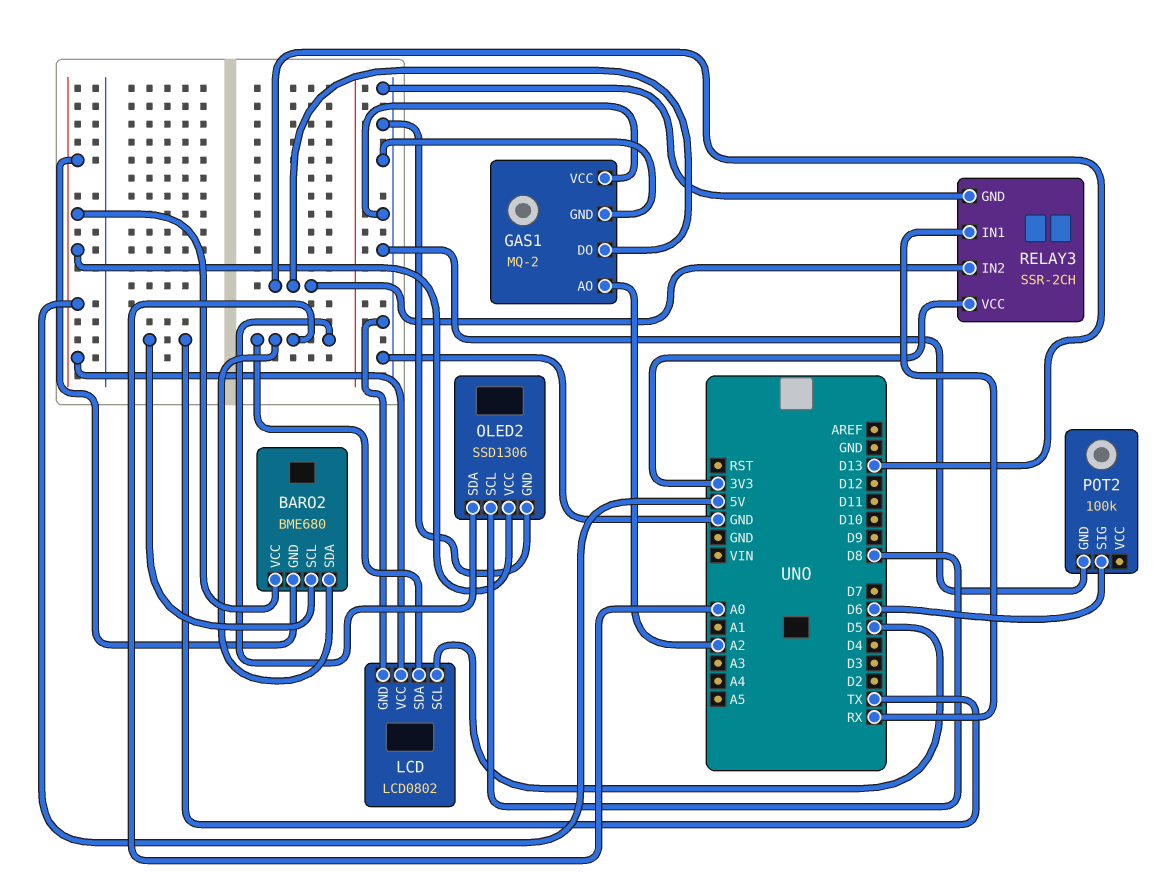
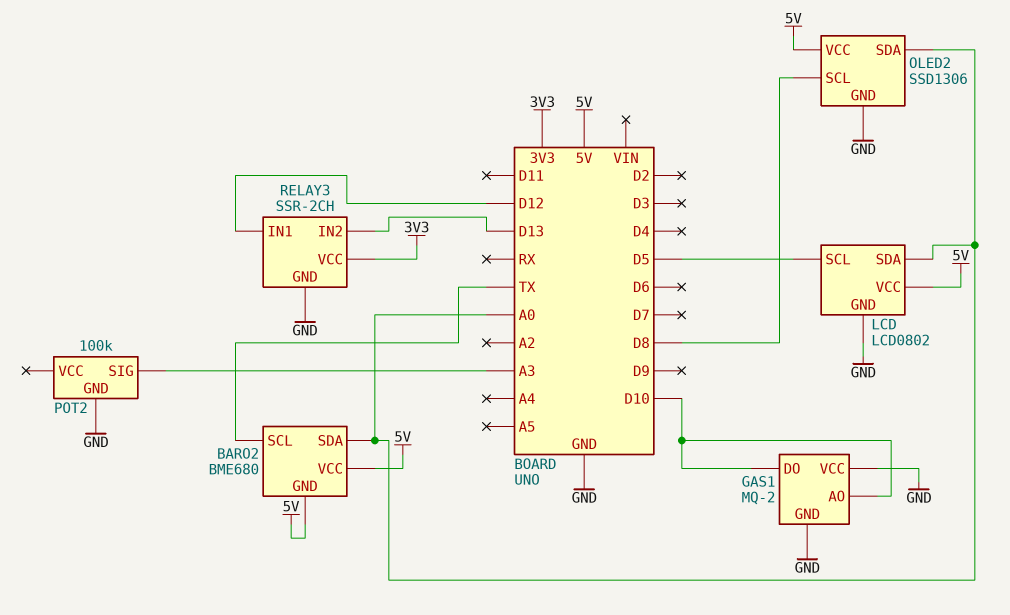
GAS1 pin AO: A2 -> D10
GAS1 pin DO: D13 -> D10
POT2 pin SIG: D6 -> A3
RELAY3 pin IN1: RX -> D12

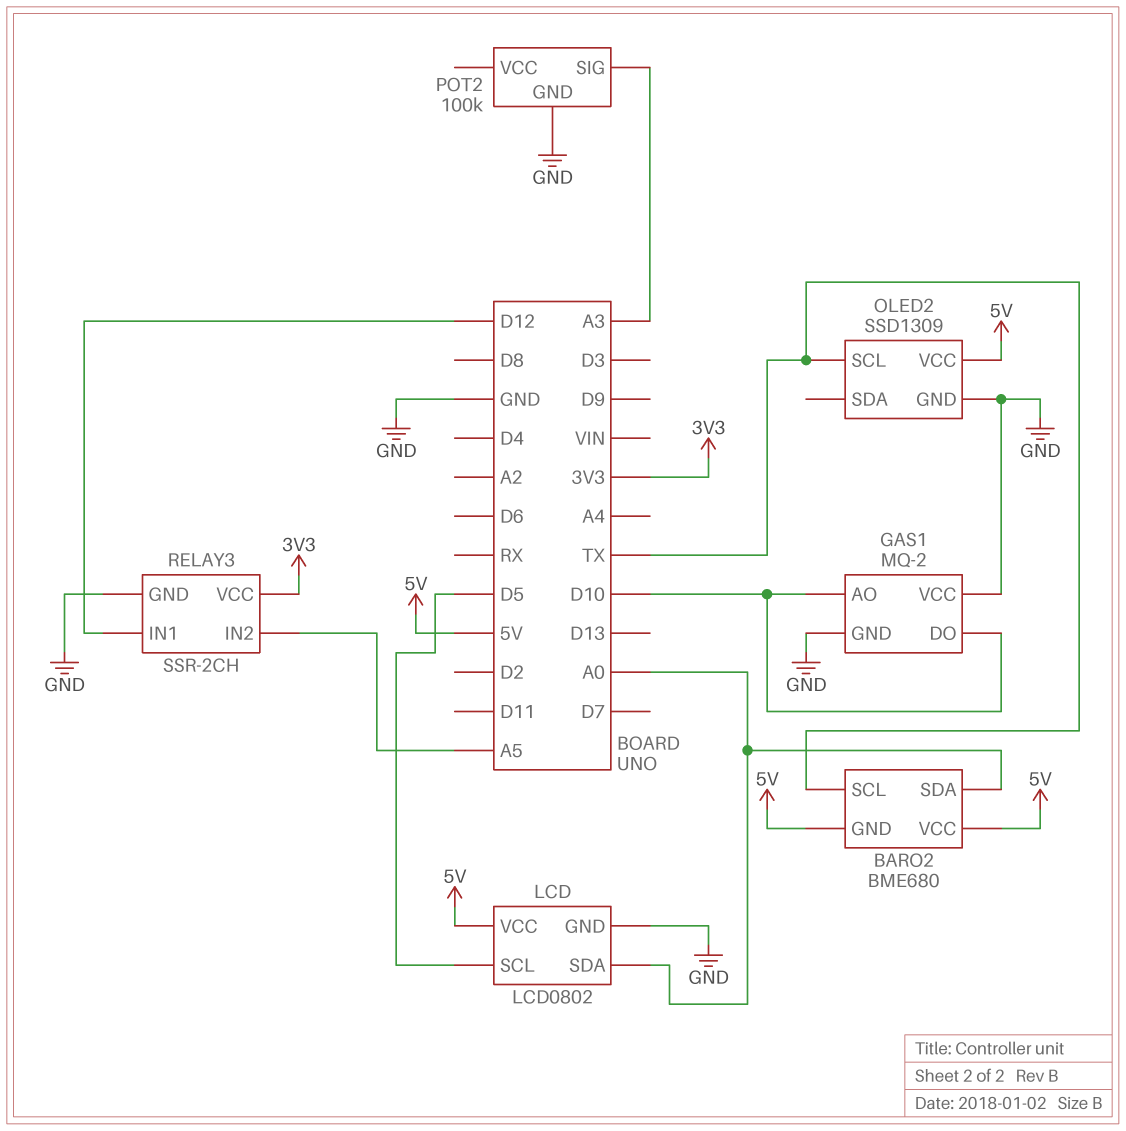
OLED2: SSD1306 -> SSD1309
OLED2 pin SCL: D8 -> TX
OLED2 pin SDA: A0 -> none
RELAY3 pin IN2: D13 -> A5

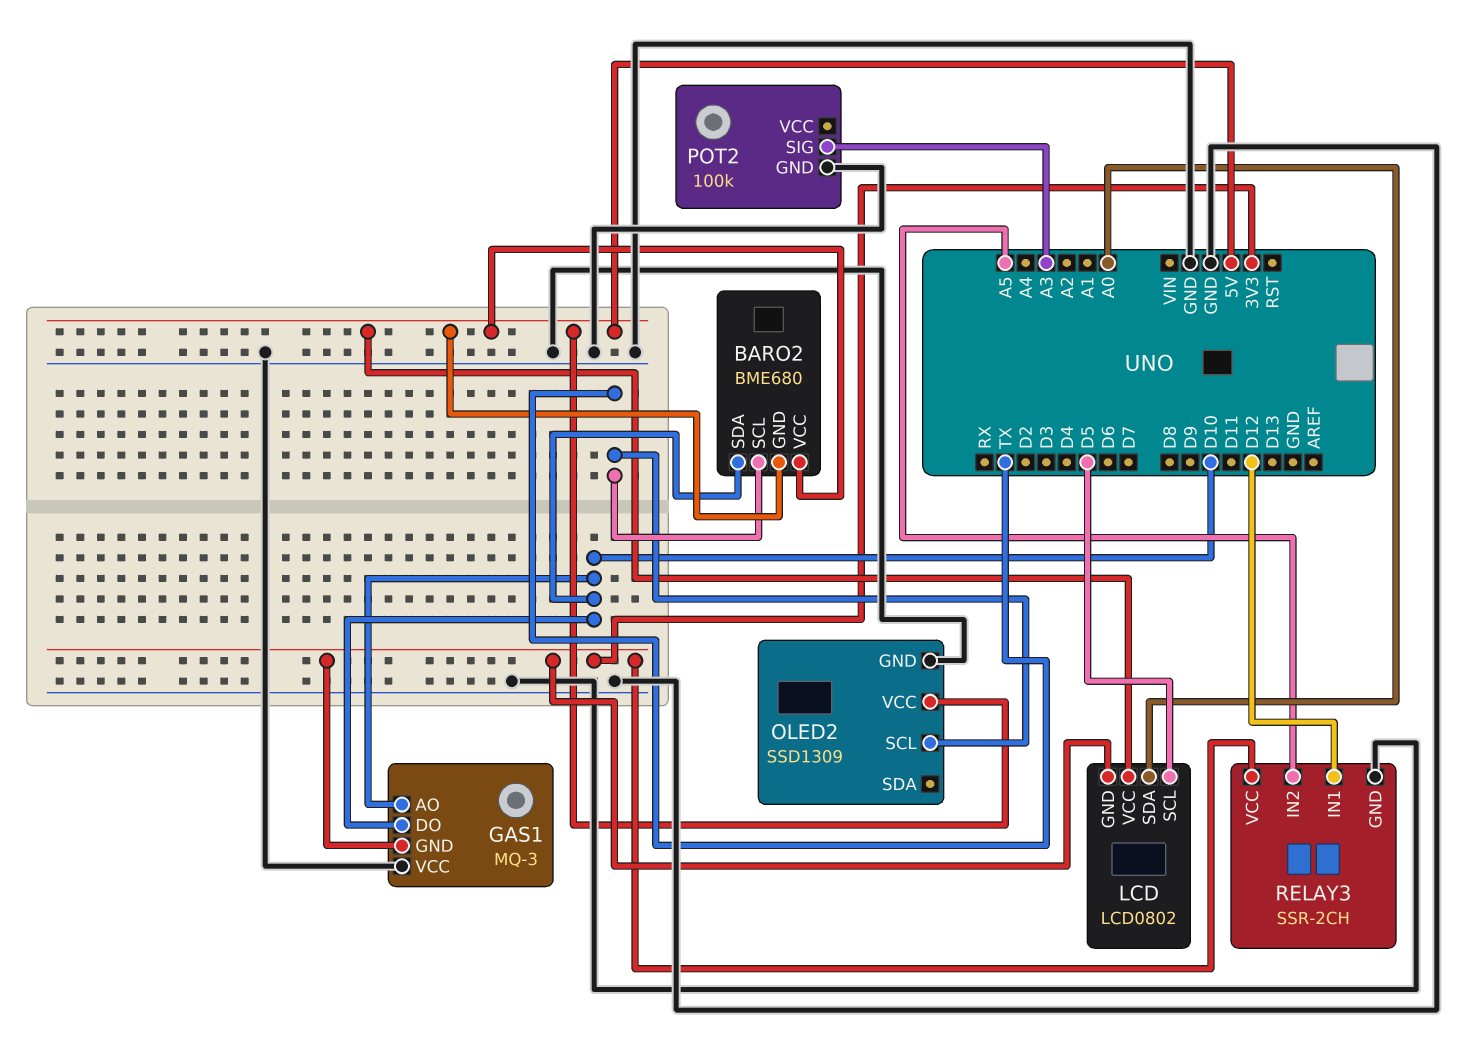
BARO2 pin SDA: A0 -> D10
GAS1: MQ-2 -> MQ-3
GAS1 pin GND: GND -> 3V3
LCD pin GND: GND -> 3V3

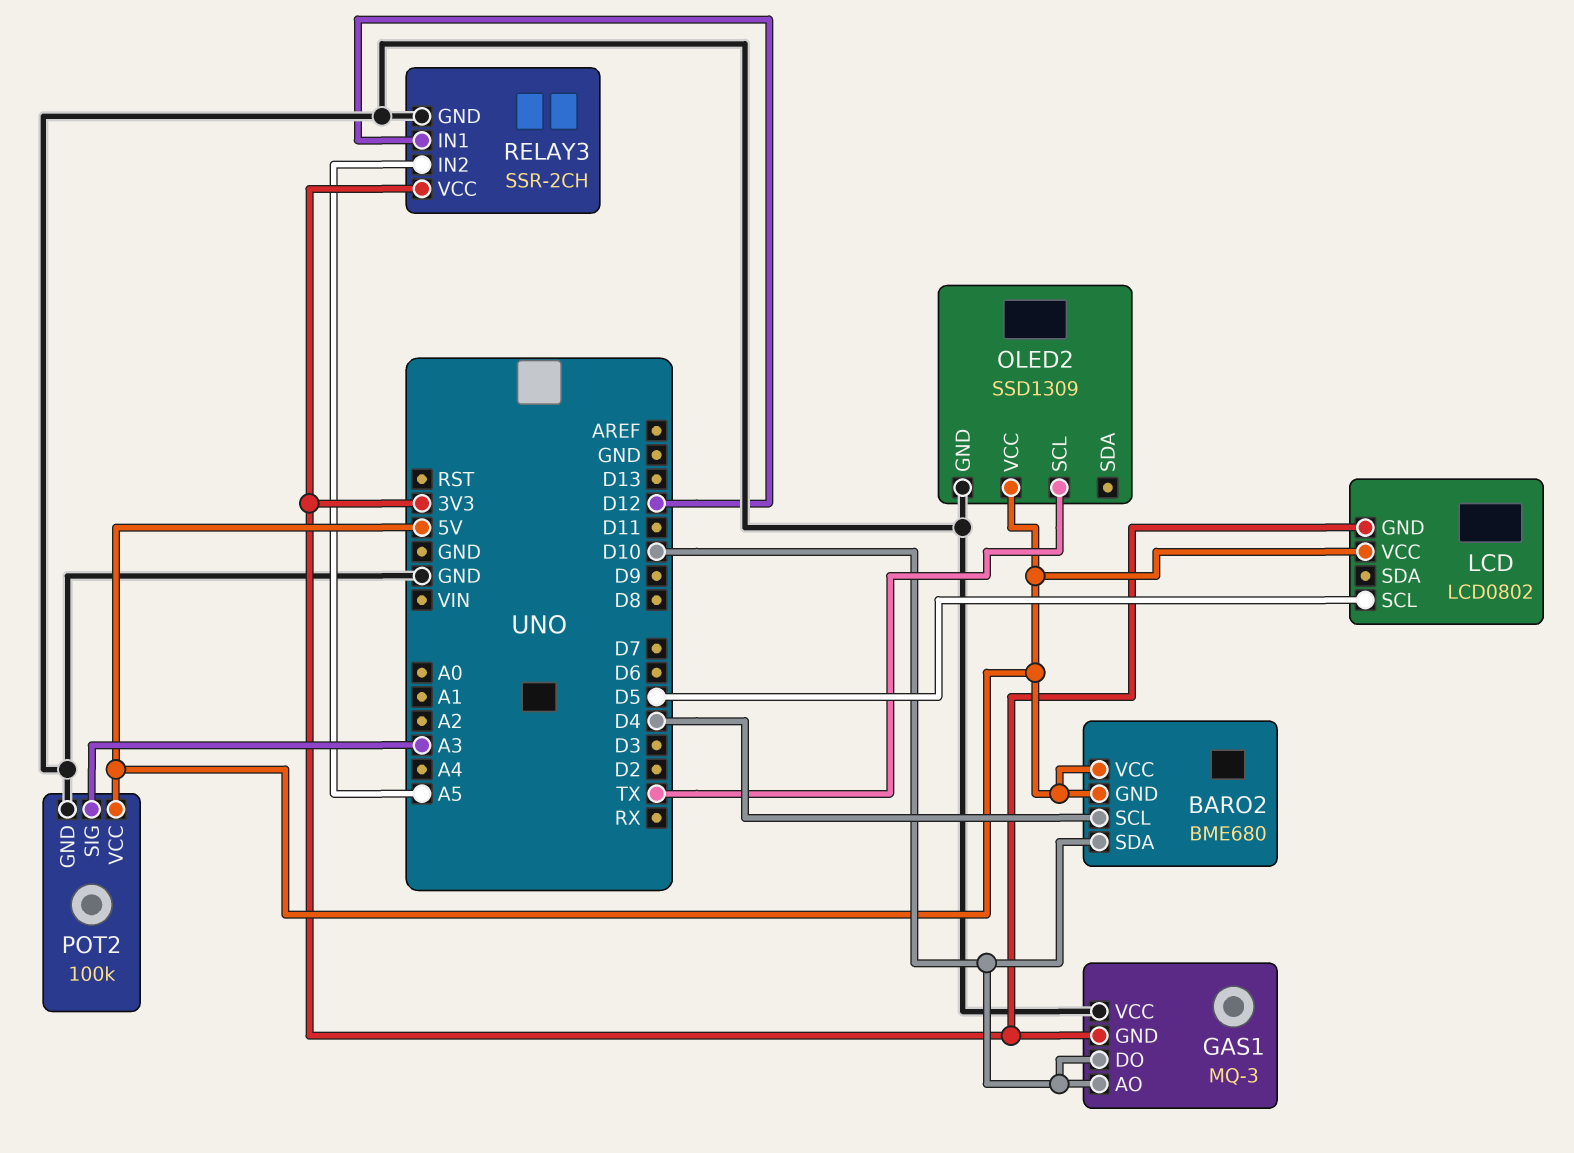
BARO2 pin SCL: TX -> D4
LCD pin SDA: A0 -> none
POT2 pin VCC: none -> 5V

